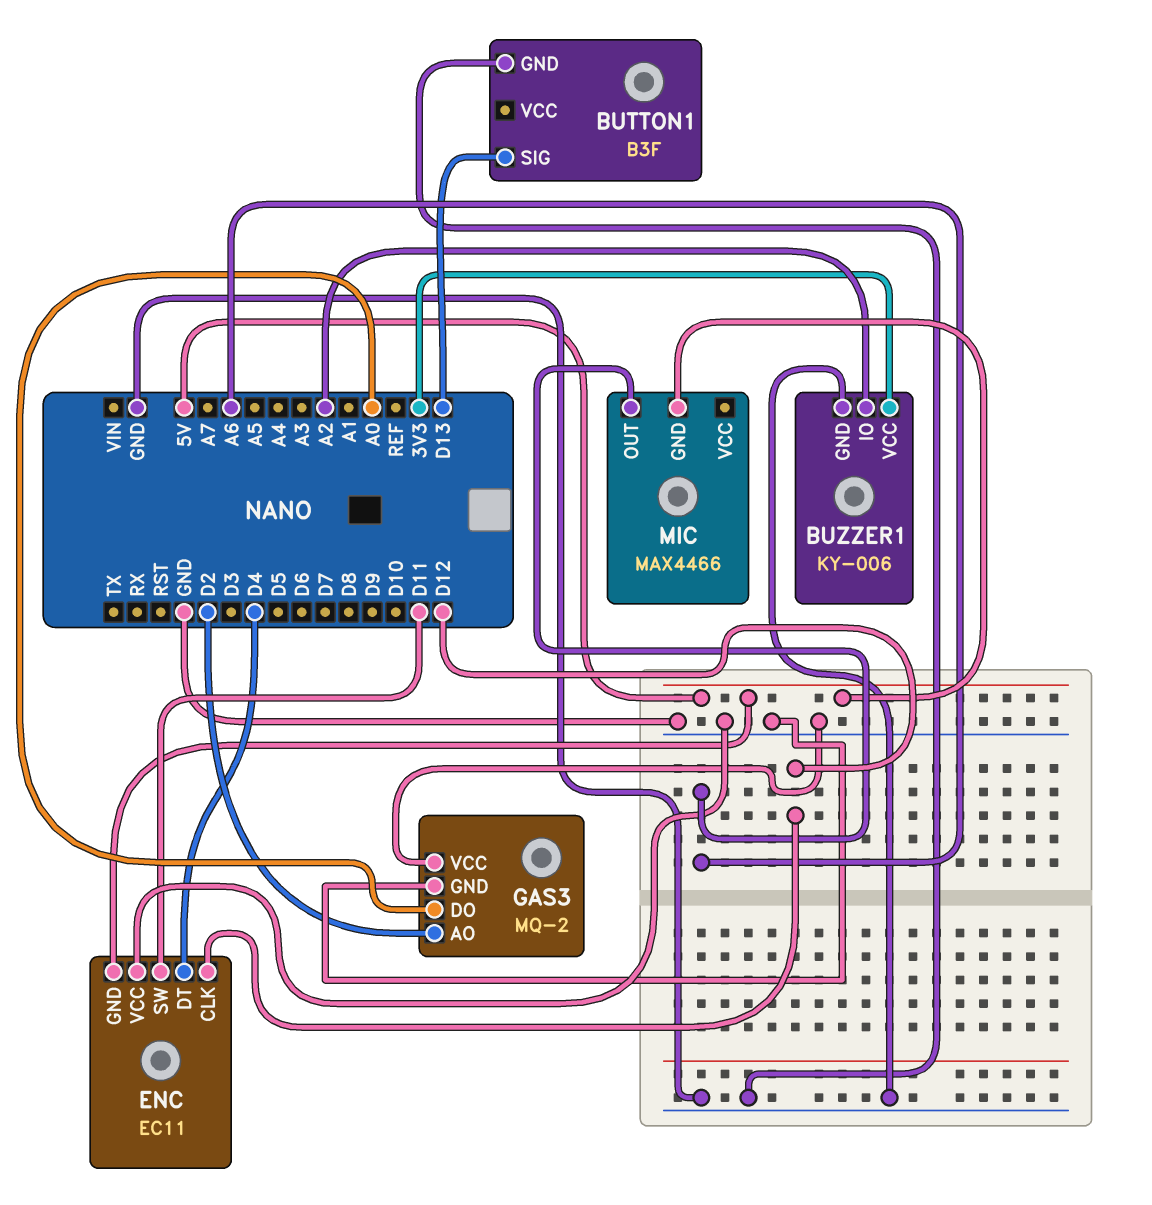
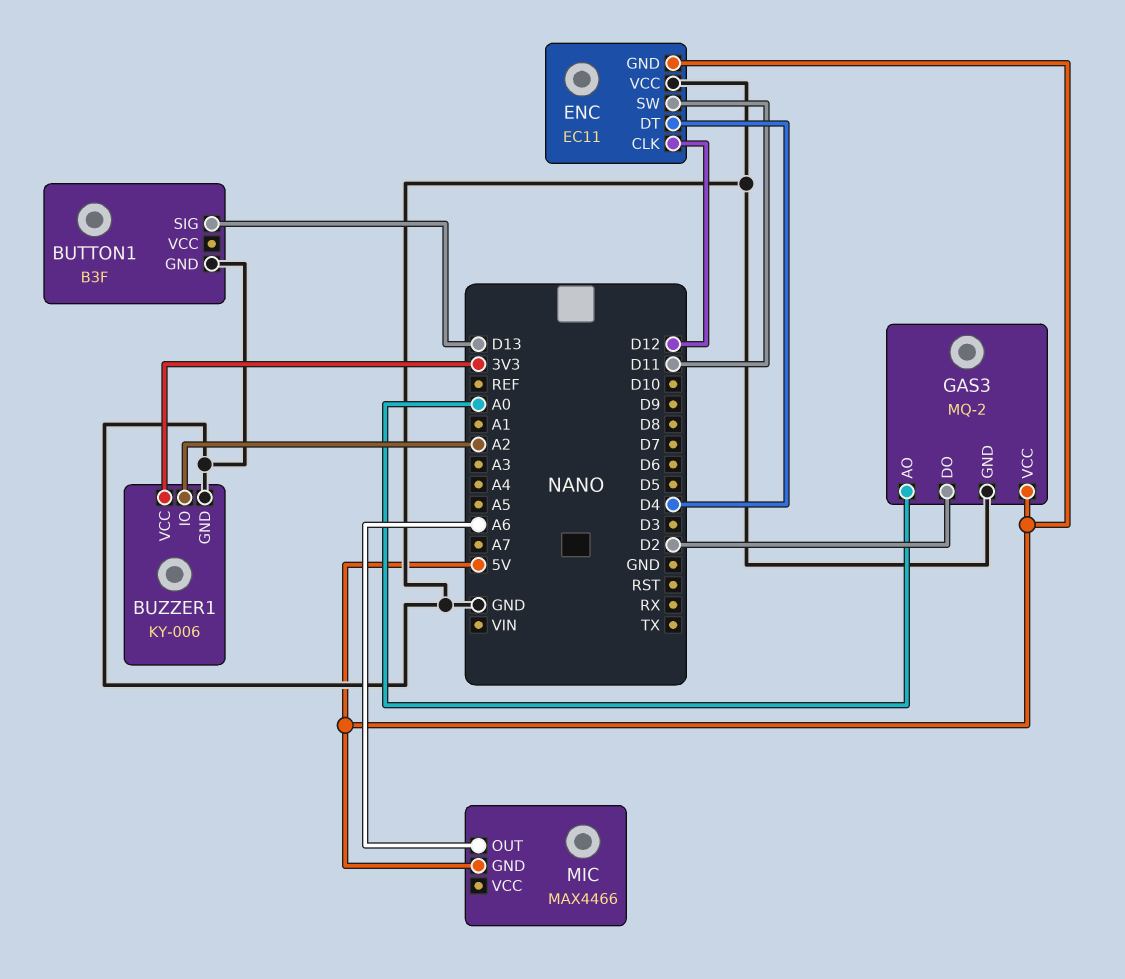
GAS3 pin AO: D2 -> A0
GAS3 pin DO: A0 -> D2
GAS3 pin VCC: GND -> 5V

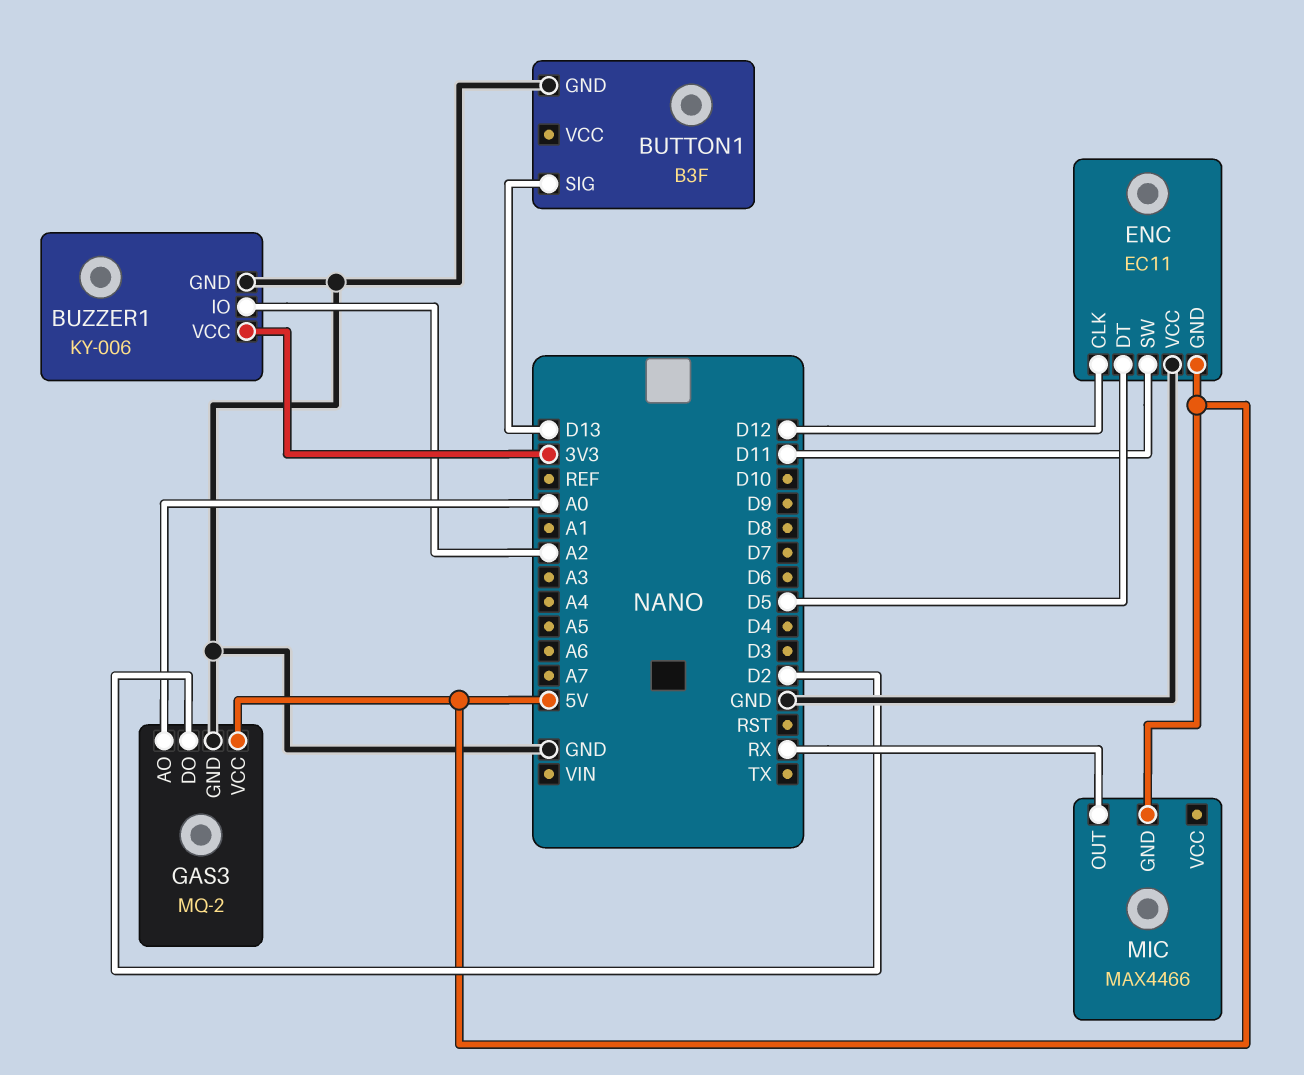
ENC pin DT: D4 -> D5
MIC pin OUT: A6 -> RX

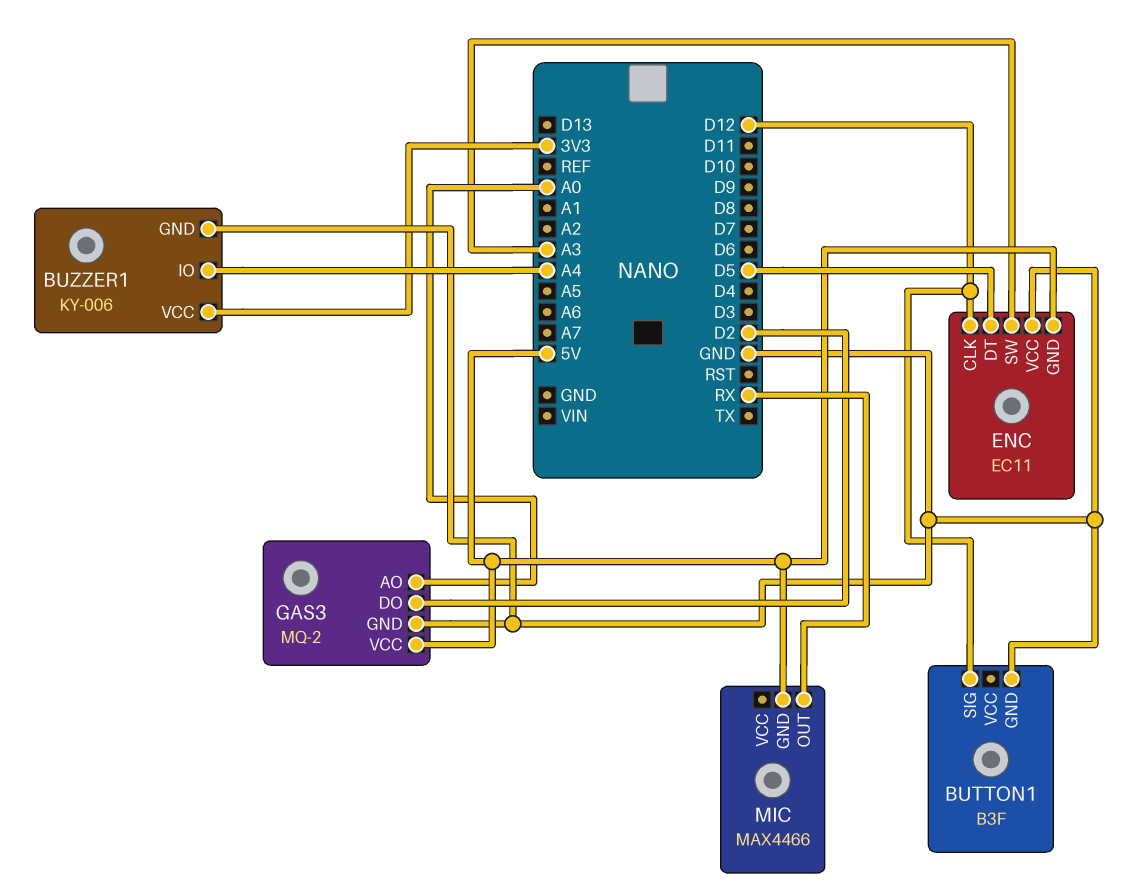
BUTTON1 pin SIG: D13 -> D12
BUZZER1 pin IO: A2 -> A4
ENC pin SW: D11 -> A3

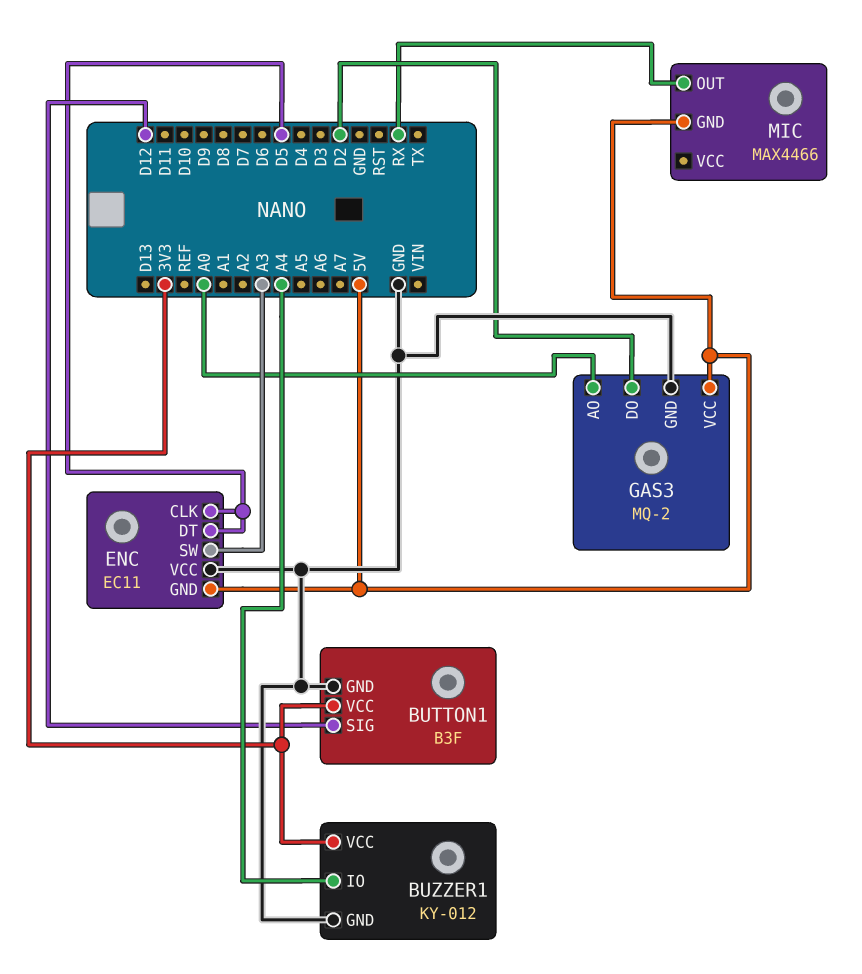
BUTTON1 pin VCC: none -> 3V3
BUZZER1: KY-006 -> KY-012
ENC pin CLK: D12 -> D5

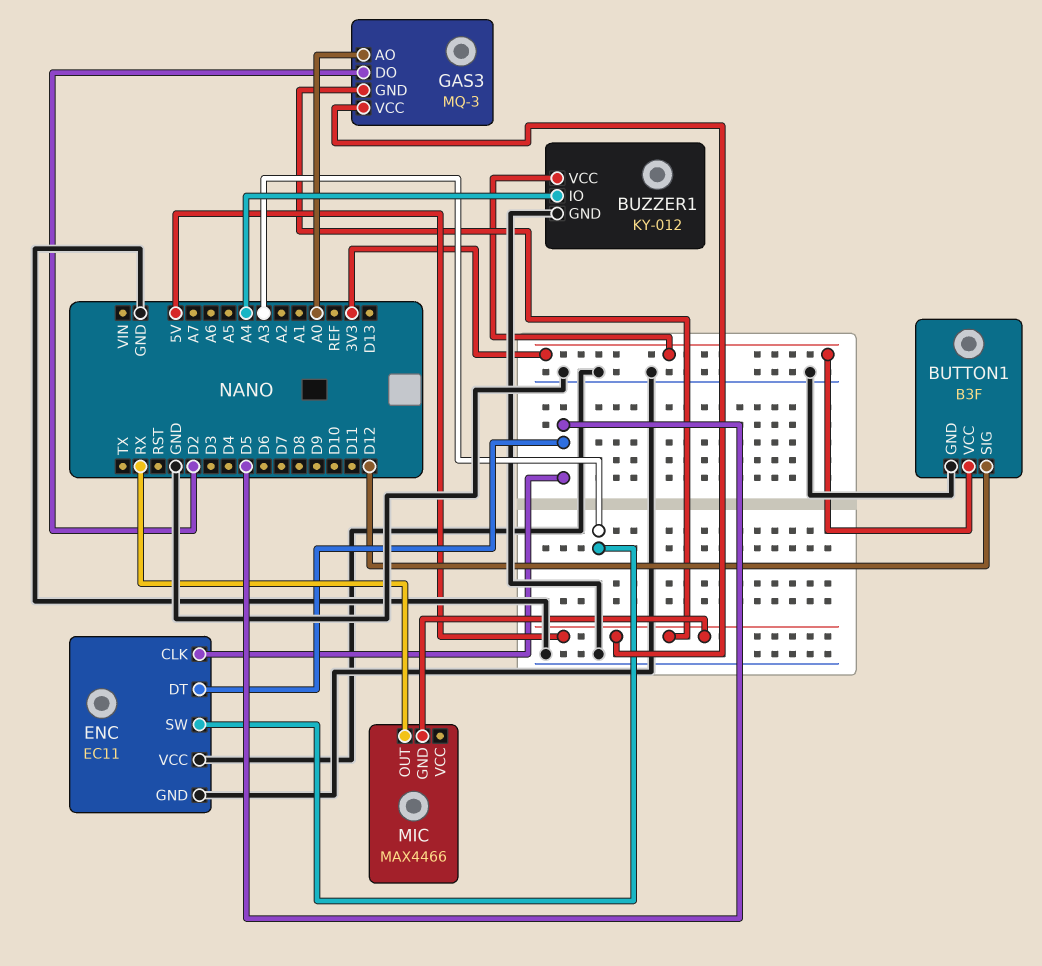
ENC pin GND: 5V -> GND
GAS3: MQ-2 -> MQ-3
GAS3 pin GND: GND -> 5V

